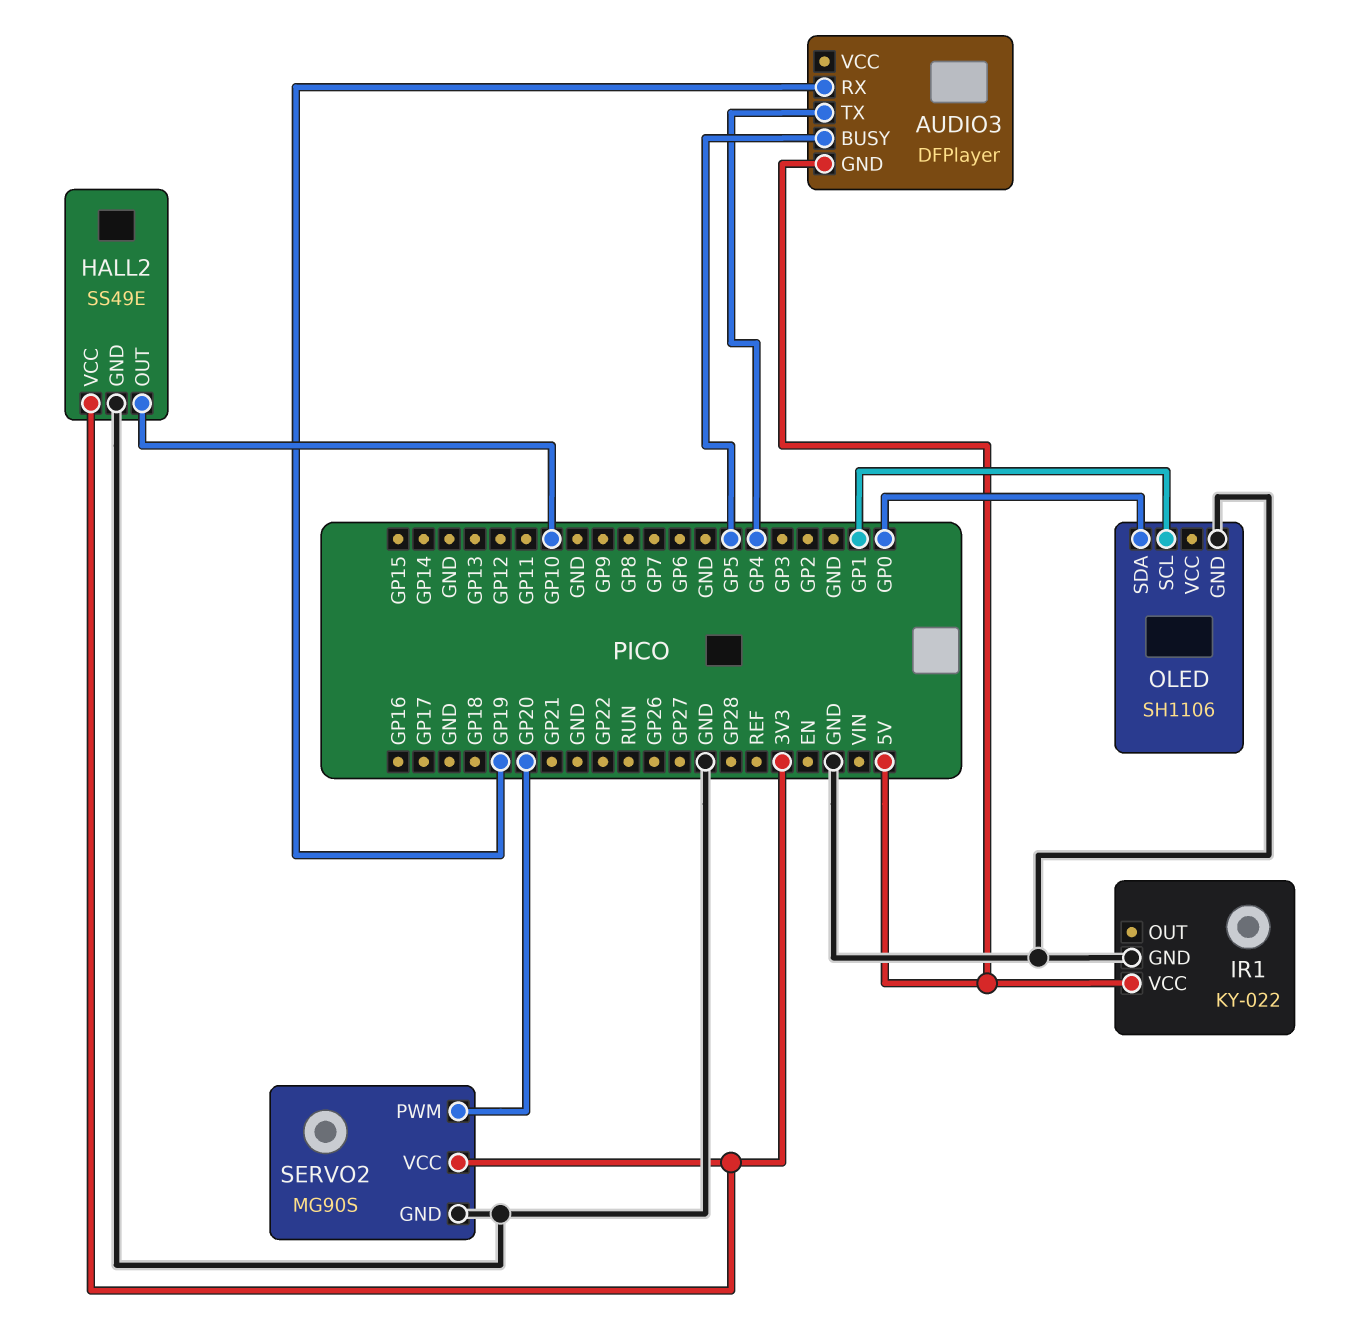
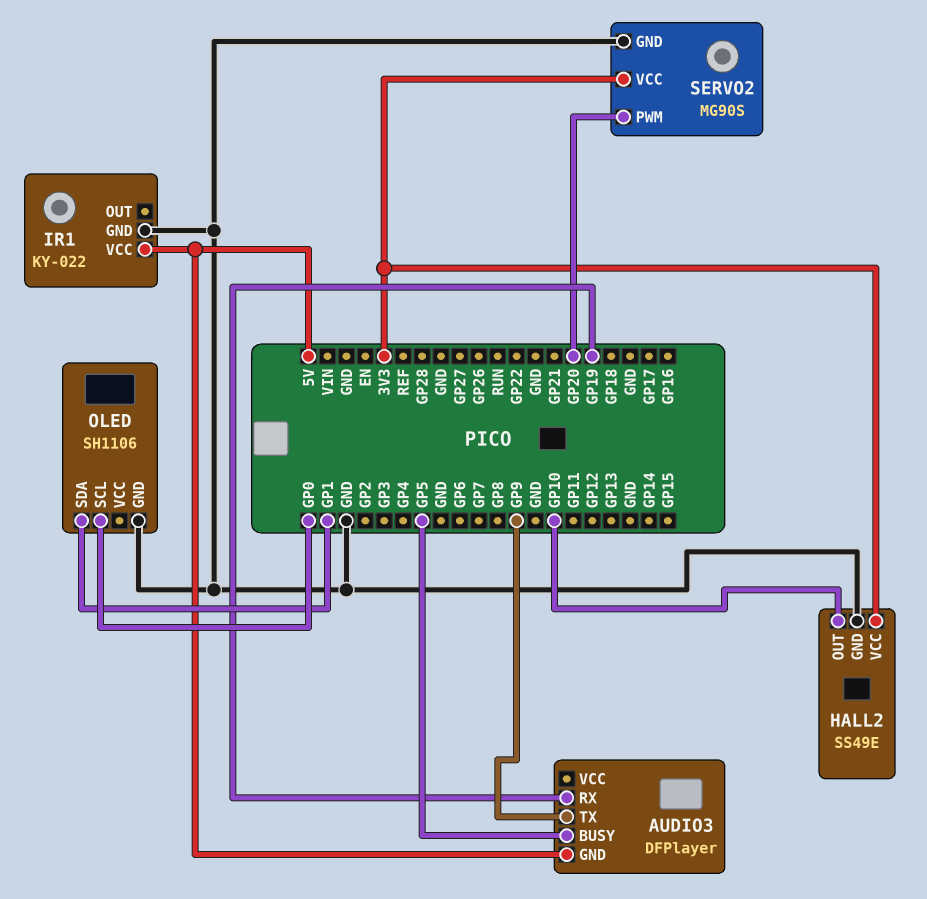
AUDIO3 pin TX: GP4 -> GP9
OLED pin SCL: GP1 -> GP0
OLED pin SDA: GP0 -> GP1

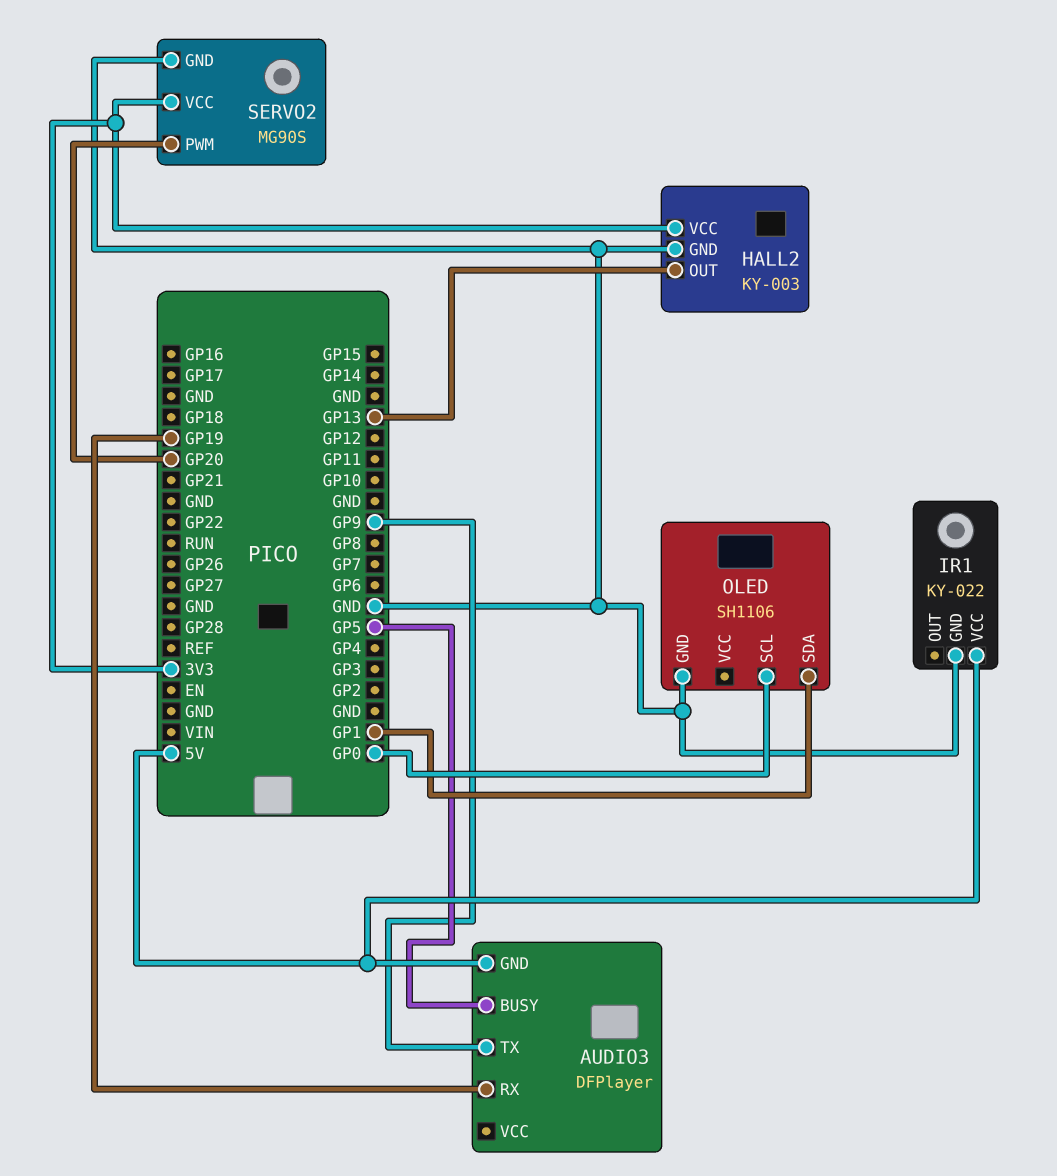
HALL2: SS49E -> KY-003
HALL2 pin OUT: GP10 -> GP13

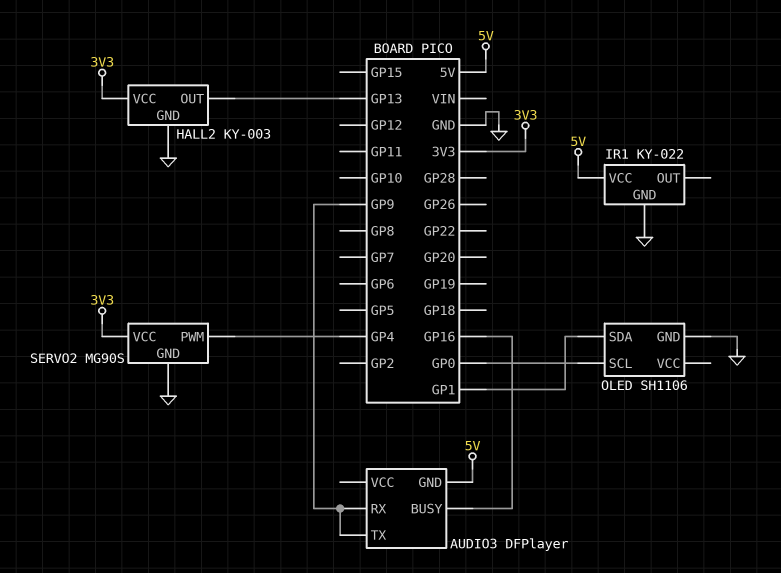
AUDIO3 pin BUSY: GP5 -> GP16
AUDIO3 pin RX: GP19 -> GP9
SERVO2 pin PWM: GP20 -> GP4

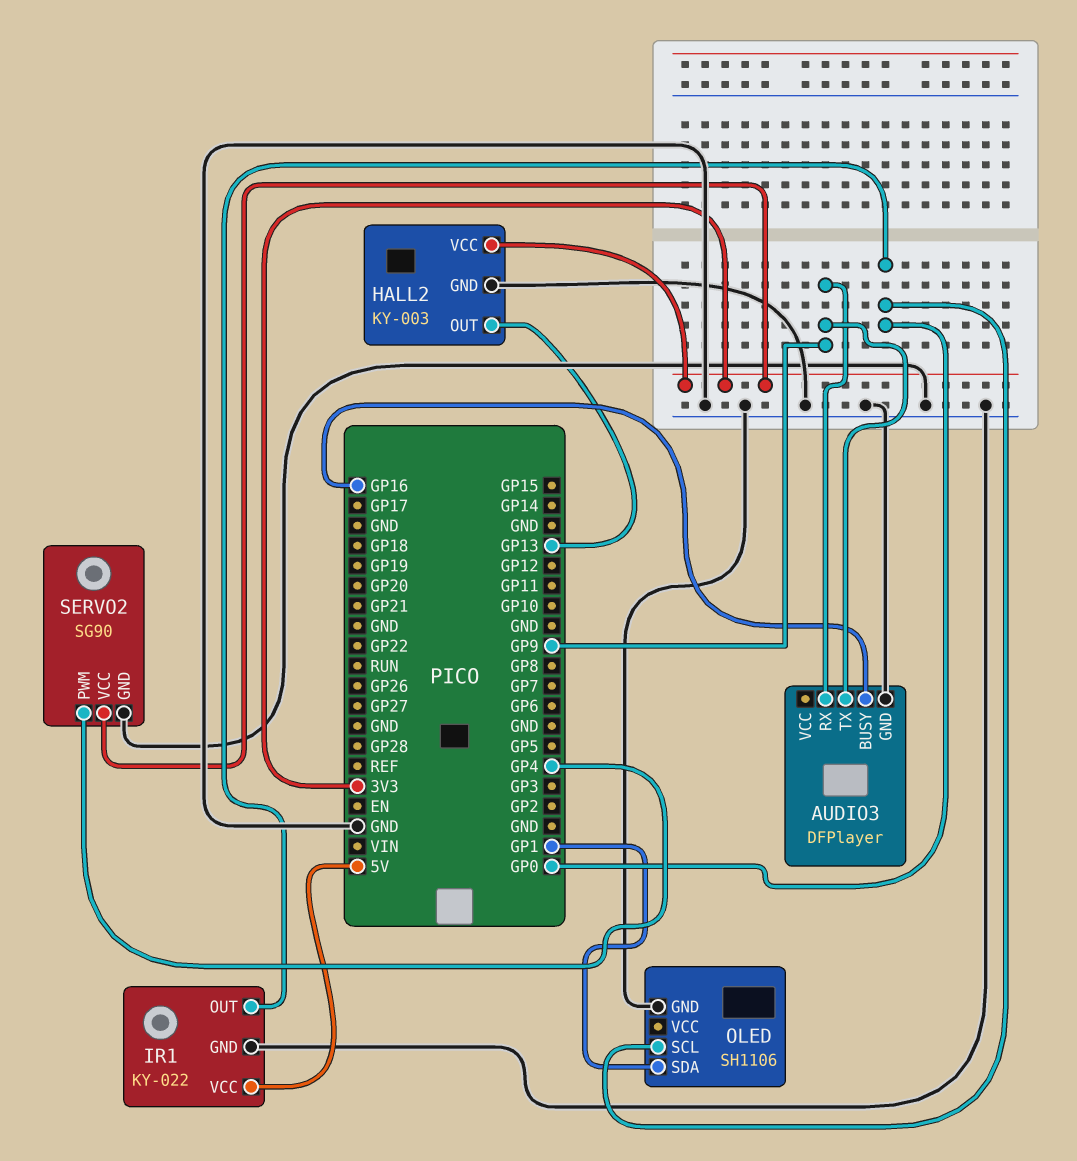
AUDIO3 pin GND: 5V -> GND
IR1 pin OUT: none -> GP0
SERVO2: MG90S -> SG90

